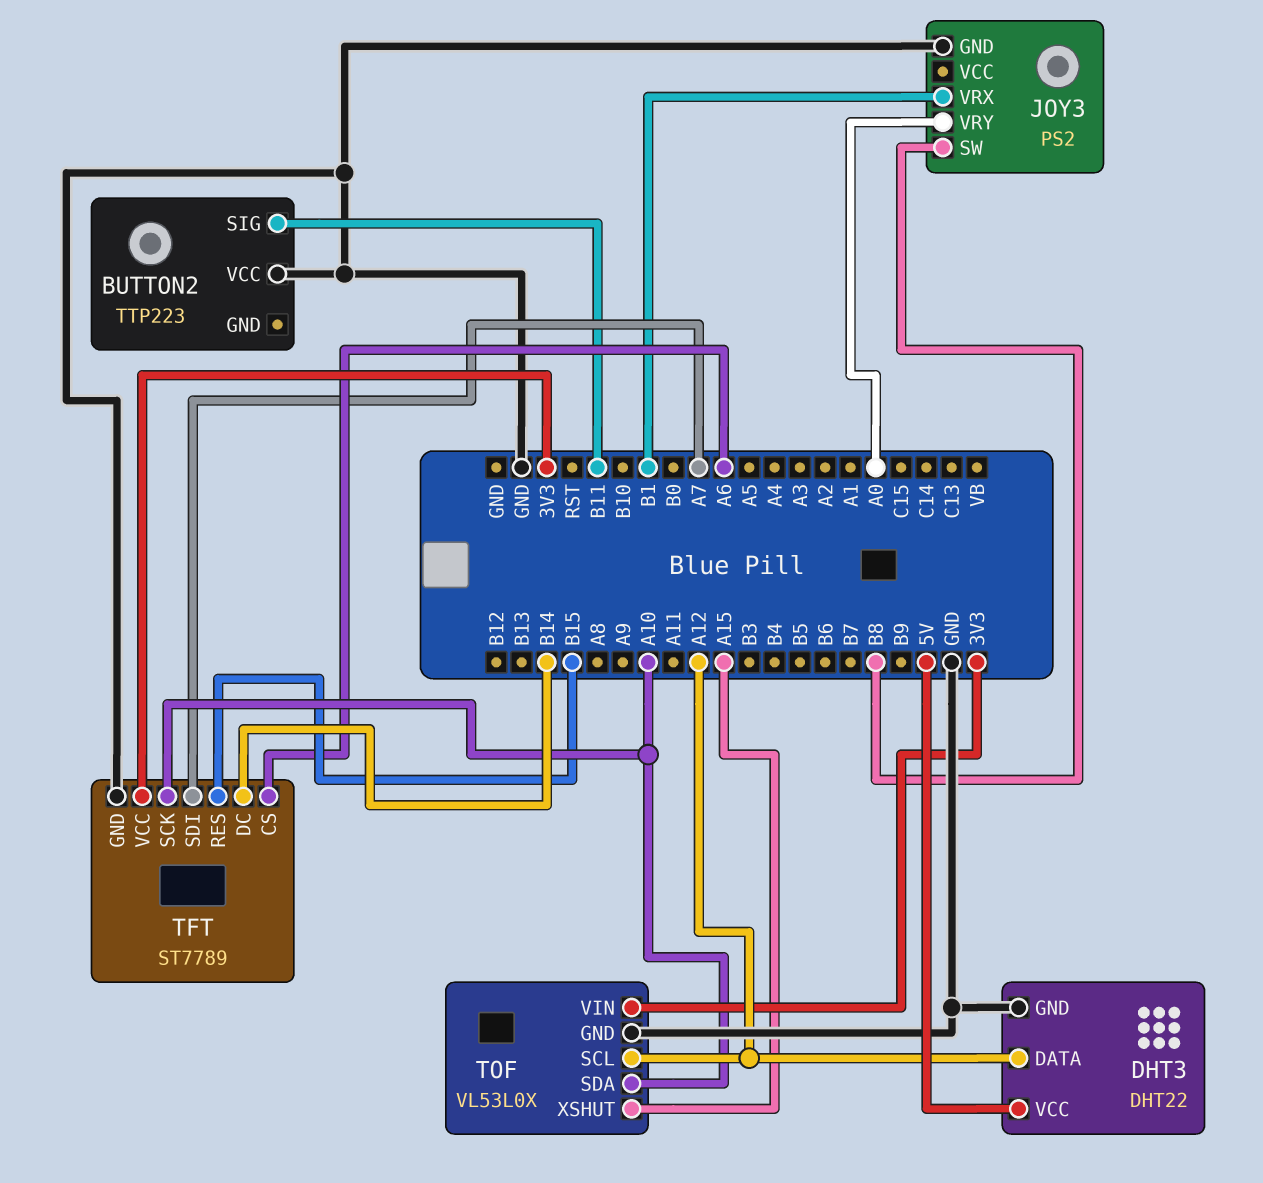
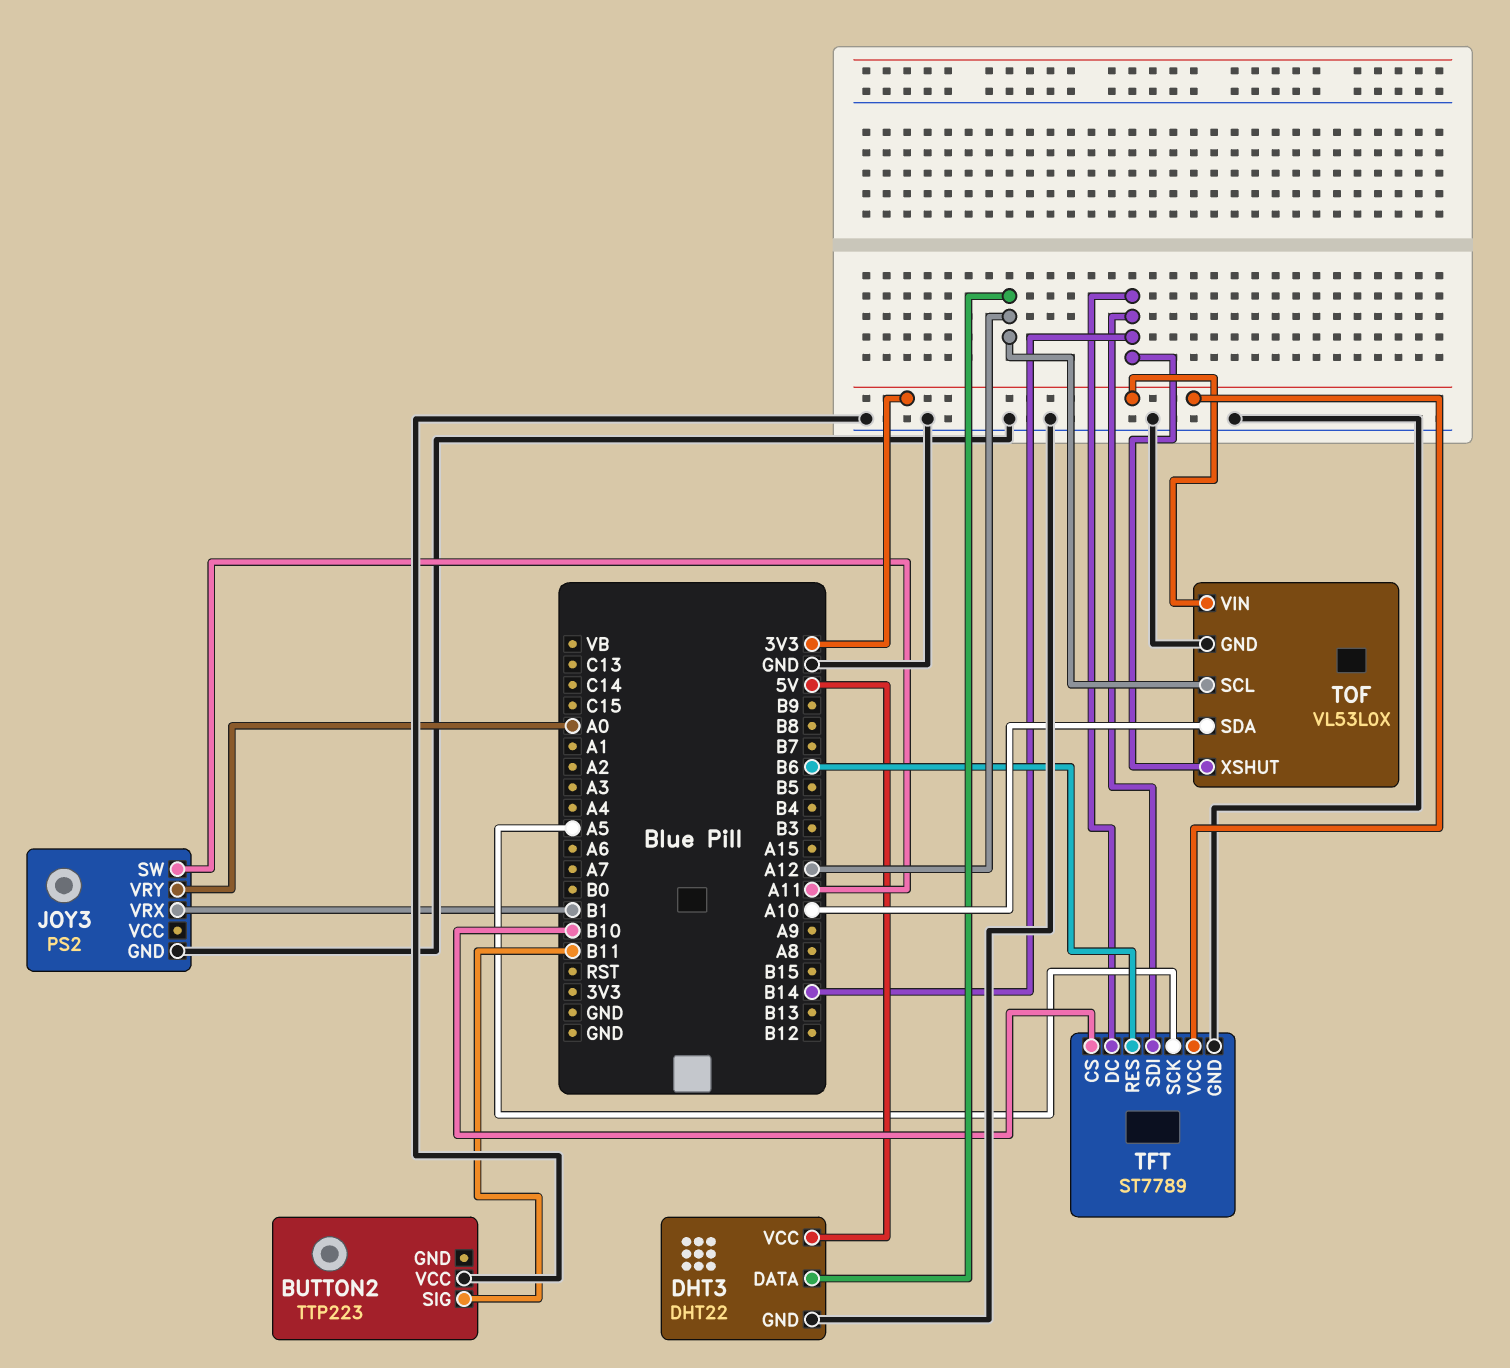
JOY3 pin SW: B8 -> A11
TFT pin CS: A6 -> B10
TFT pin RES: B15 -> B6
TFT pin SCK: A10 -> A5
TFT pin SDI: A7 -> B14
TOF pin XSHUT: A15 -> B14

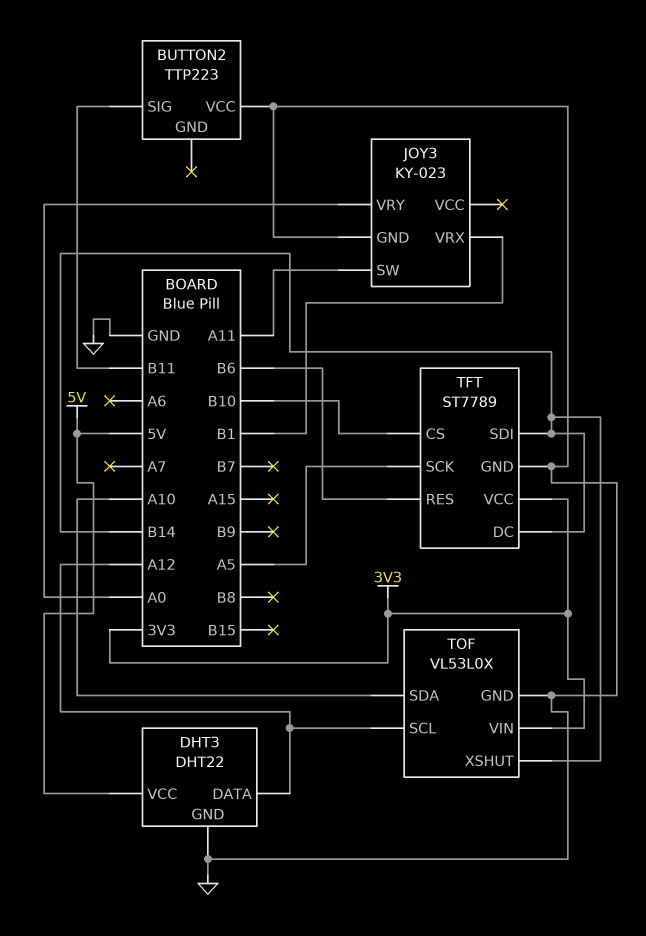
JOY3: PS2 -> KY-023

